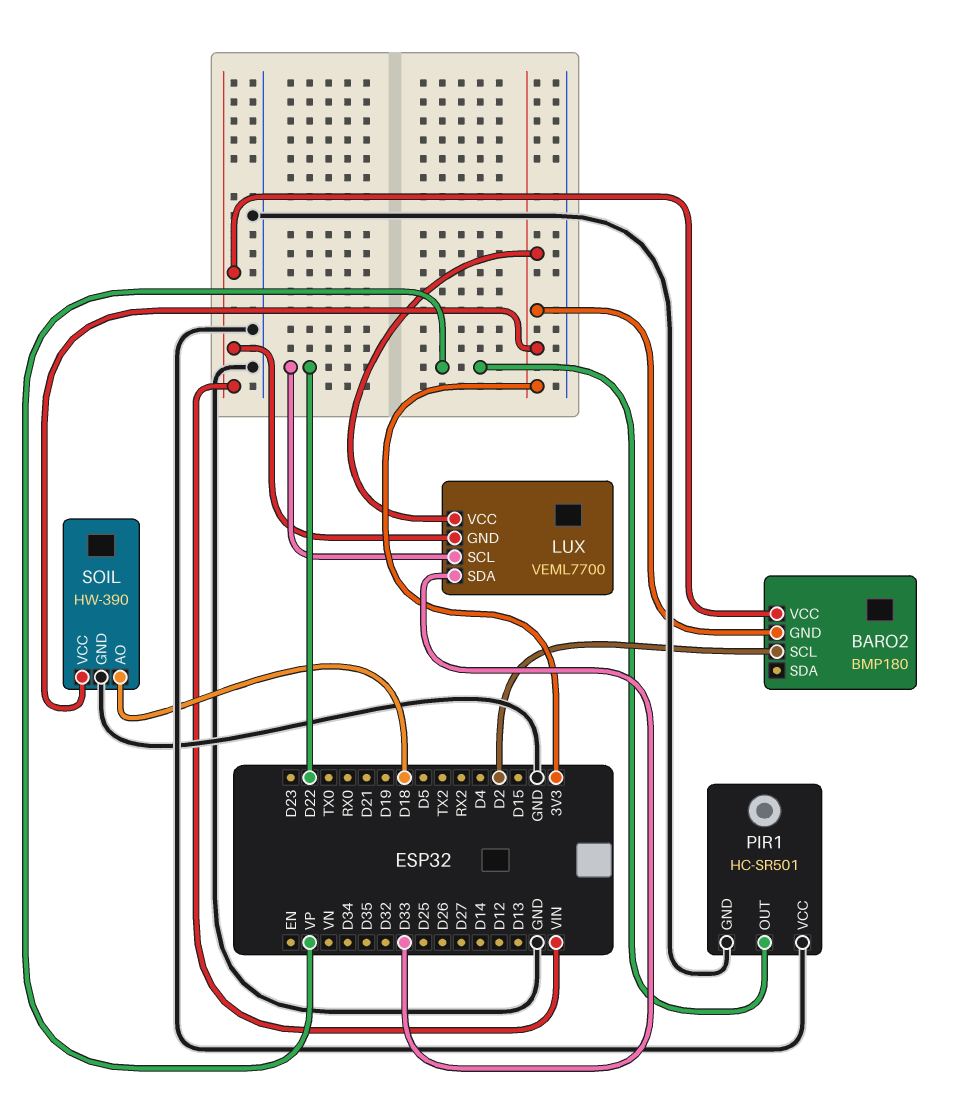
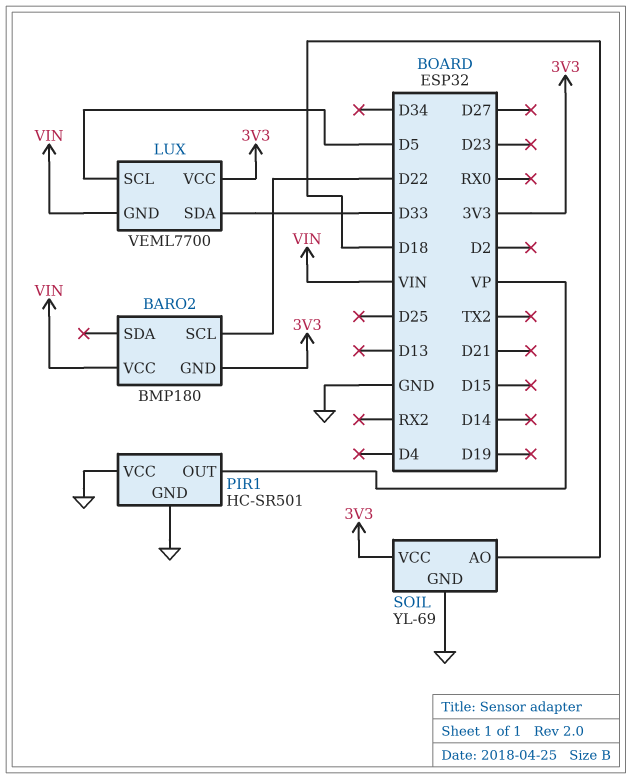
BARO2 pin SCL: D2 -> D22
LUX pin SCL: D22 -> D5
SOIL: HW-390 -> YL-69

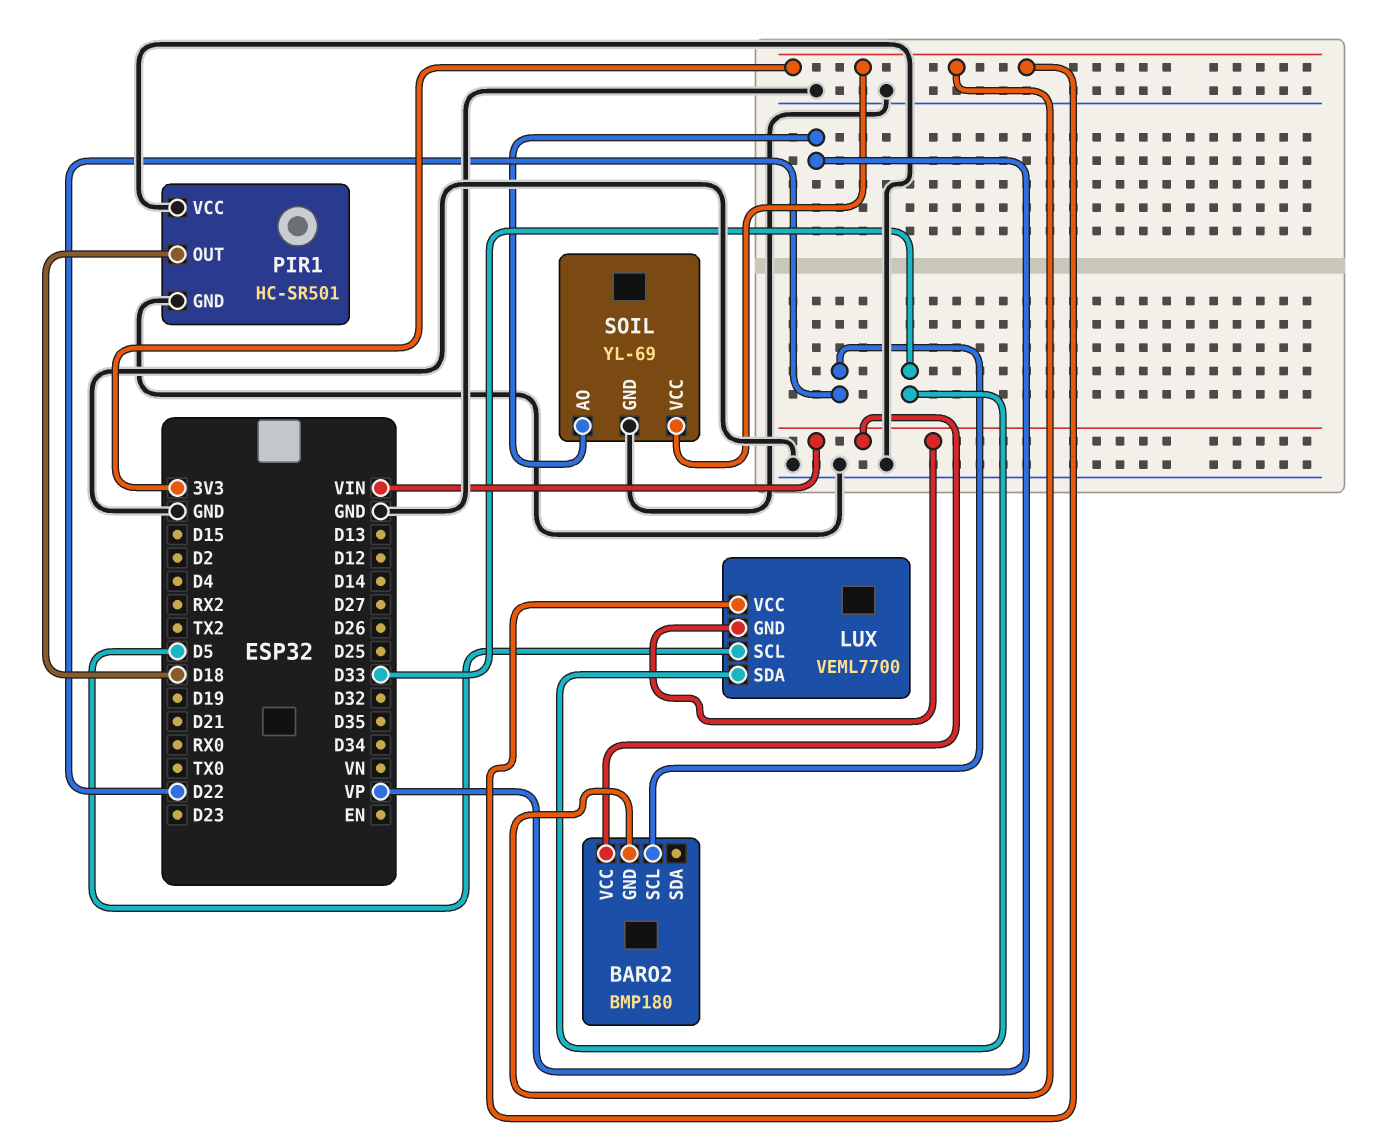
PIR1 pin OUT: VP -> D18
SOIL pin AO: D18 -> VP

